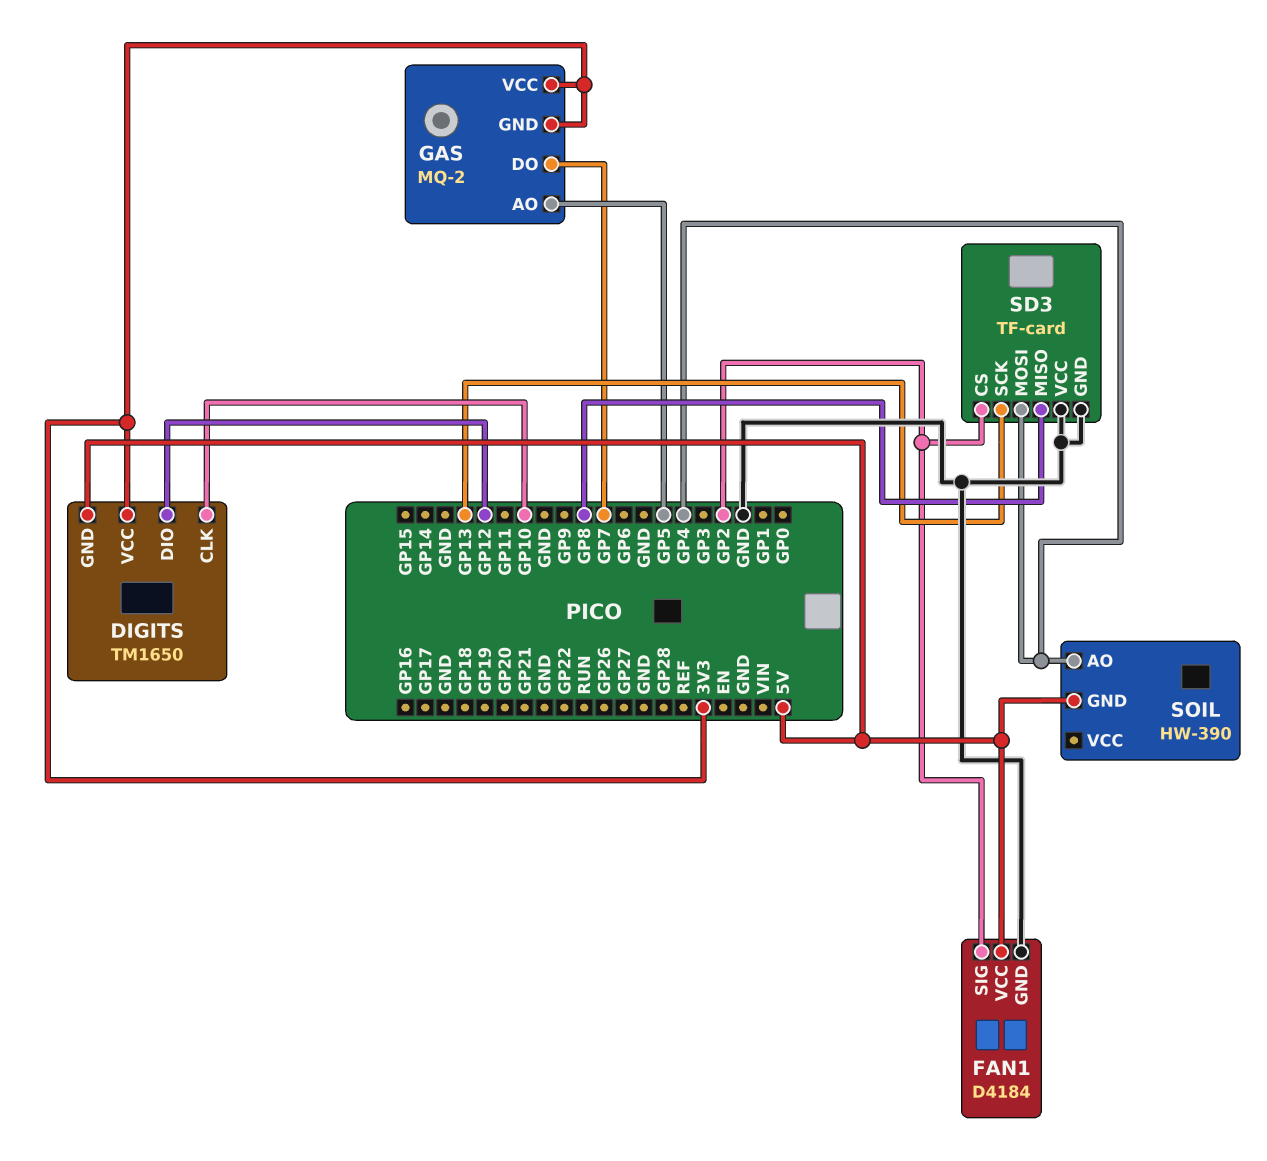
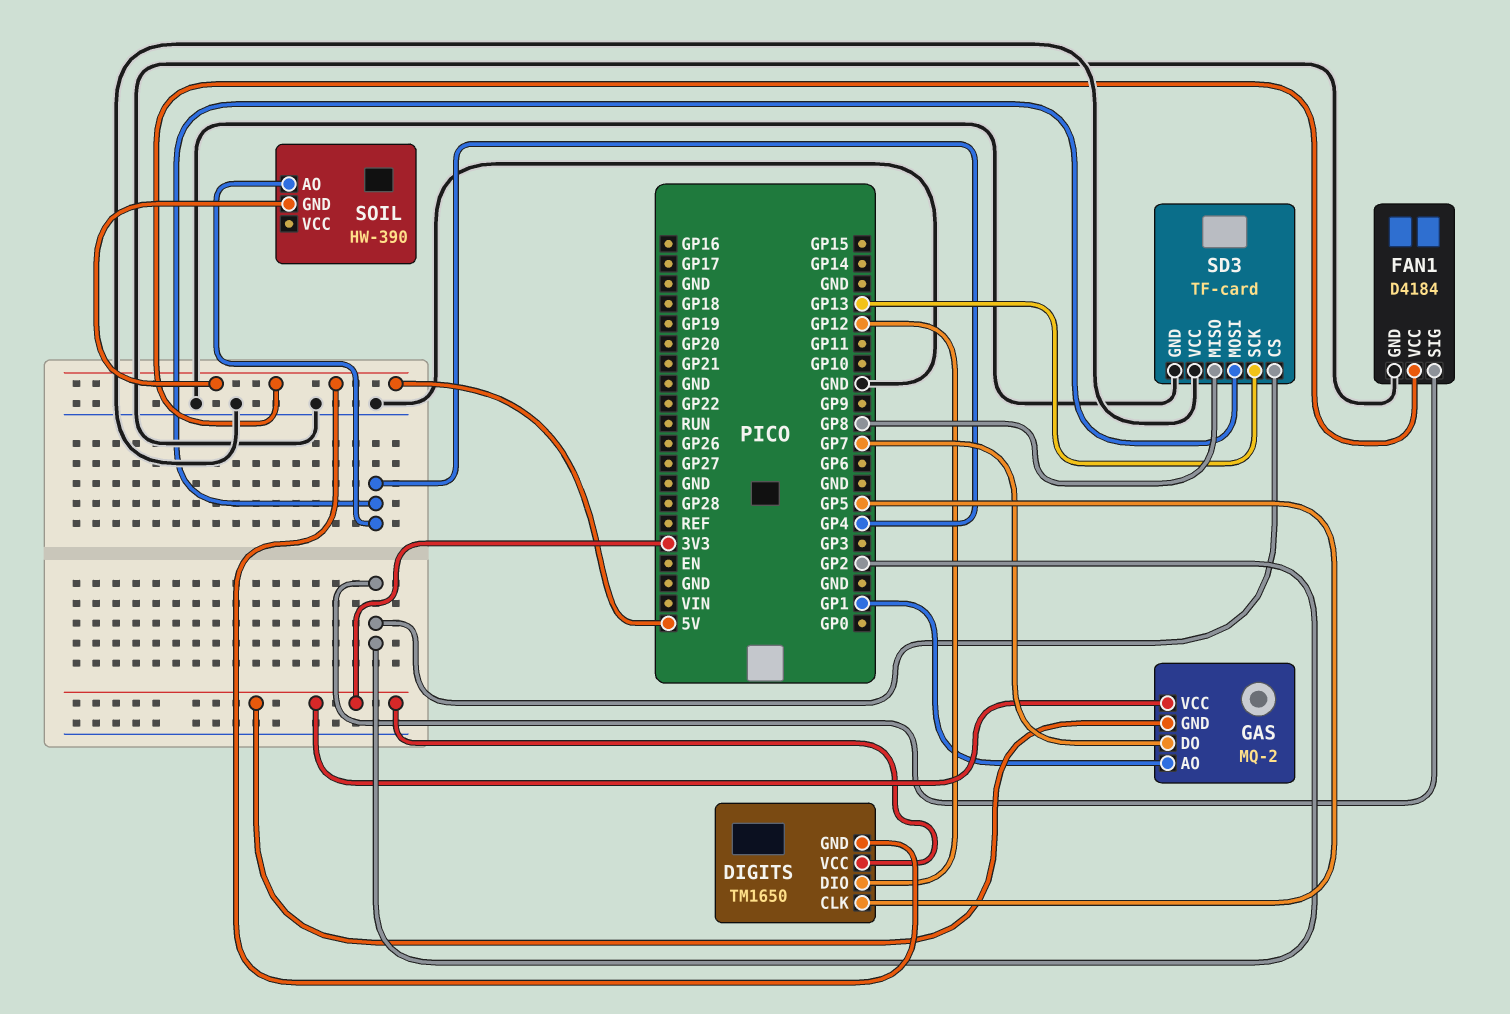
DIGITS pin CLK: GP10 -> GP5
GAS pin AO: GP5 -> GP1

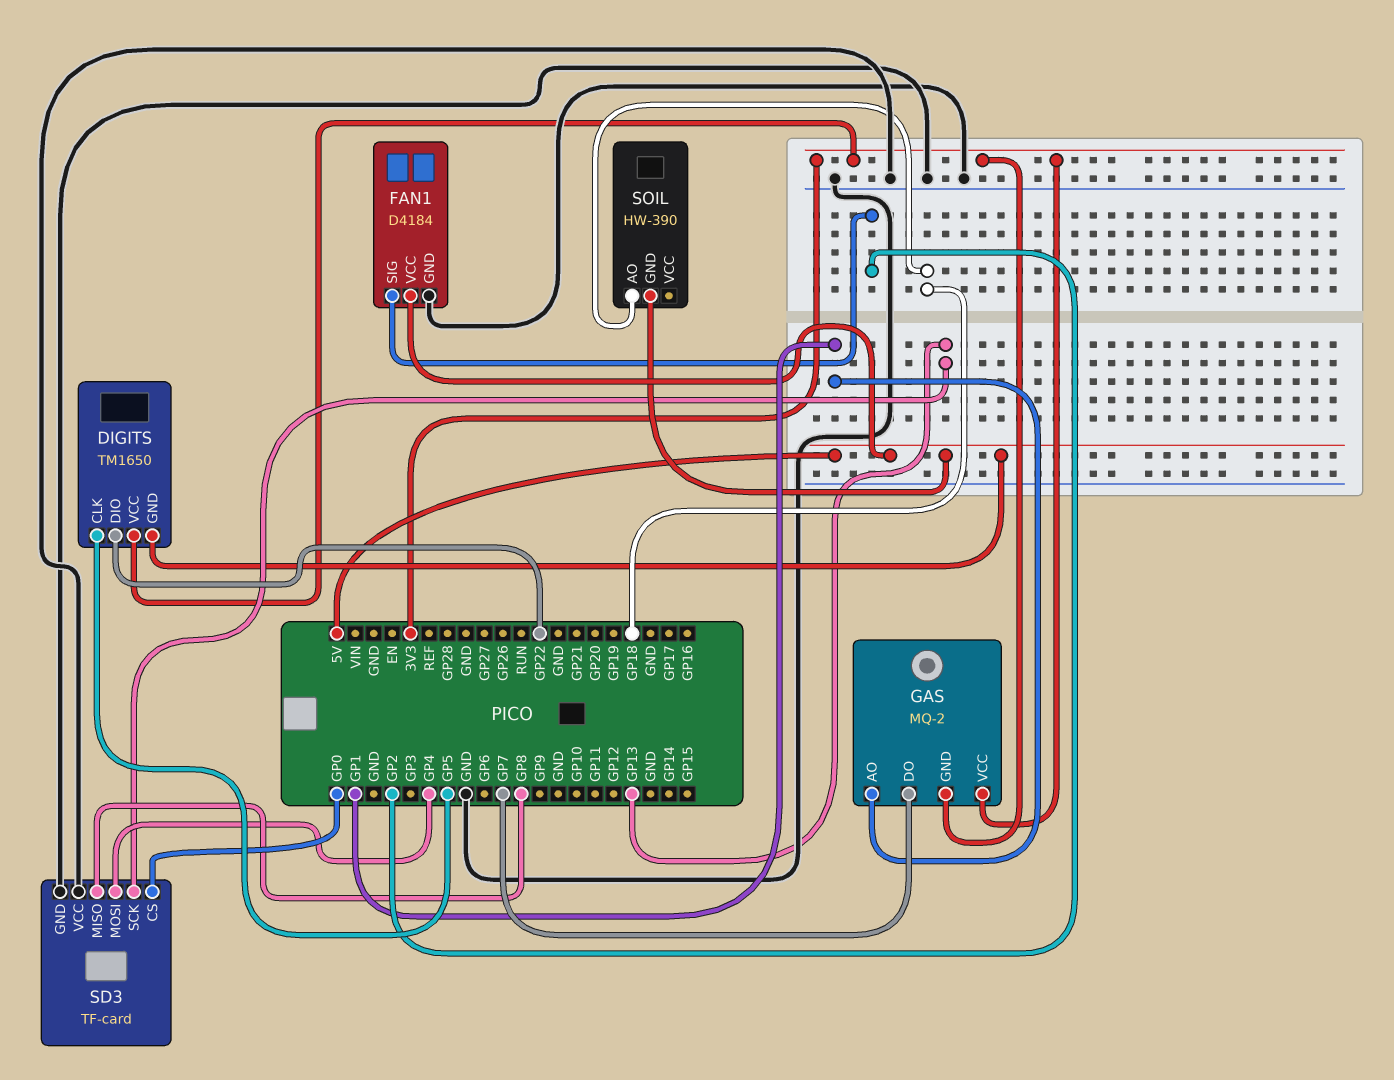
DIGITS pin DIO: GP12 -> GP22
SD3 pin CS: GP2 -> GP0
SOIL pin AO: GP4 -> GP18

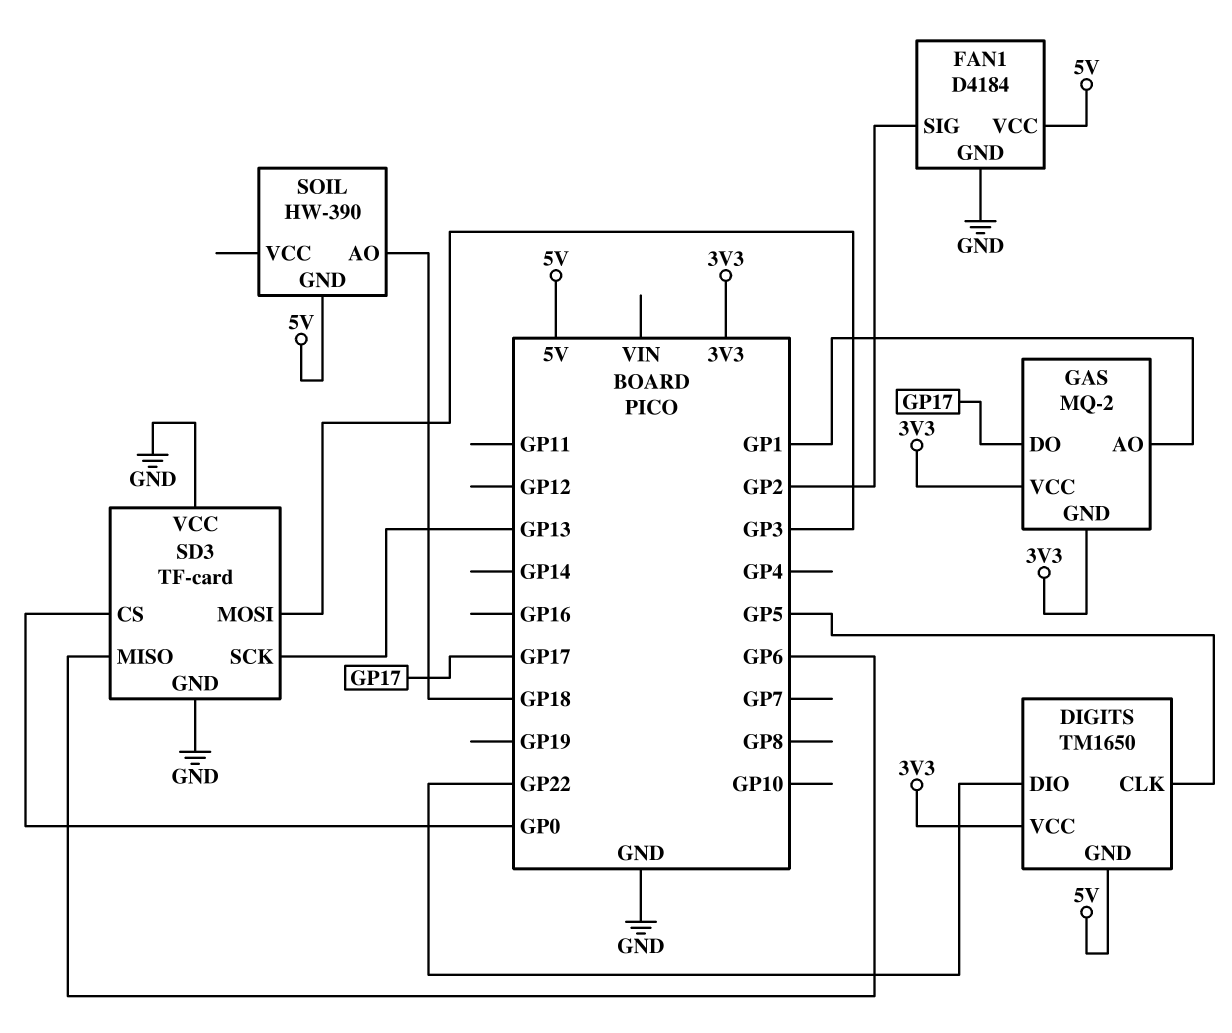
GAS pin DO: GP7 -> GP17
SD3 pin MISO: GP8 -> GP6
SD3 pin MOSI: GP4 -> GP3

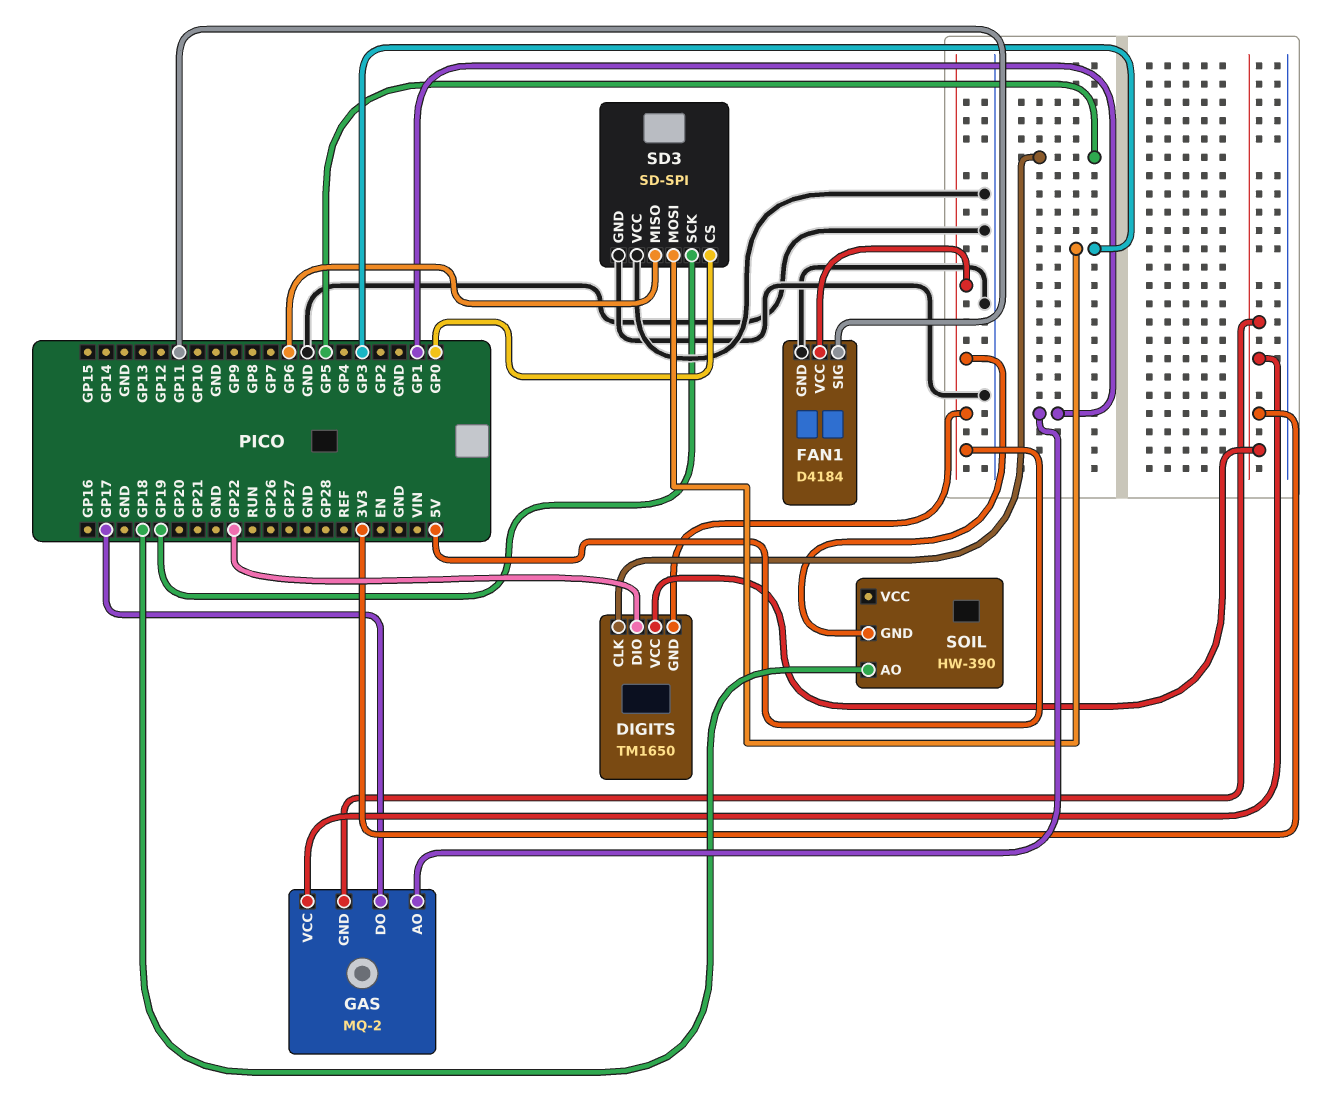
FAN1 pin SIG: GP2 -> GP11
SD3: TF-card -> SD-SPI
SD3 pin SCK: GP13 -> GP19

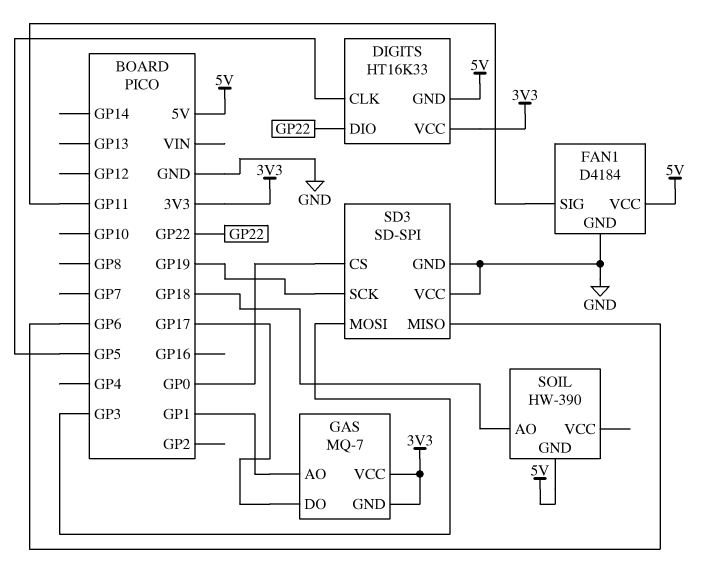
DIGITS: TM1650 -> HT16K33
GAS: MQ-2 -> MQ-7

